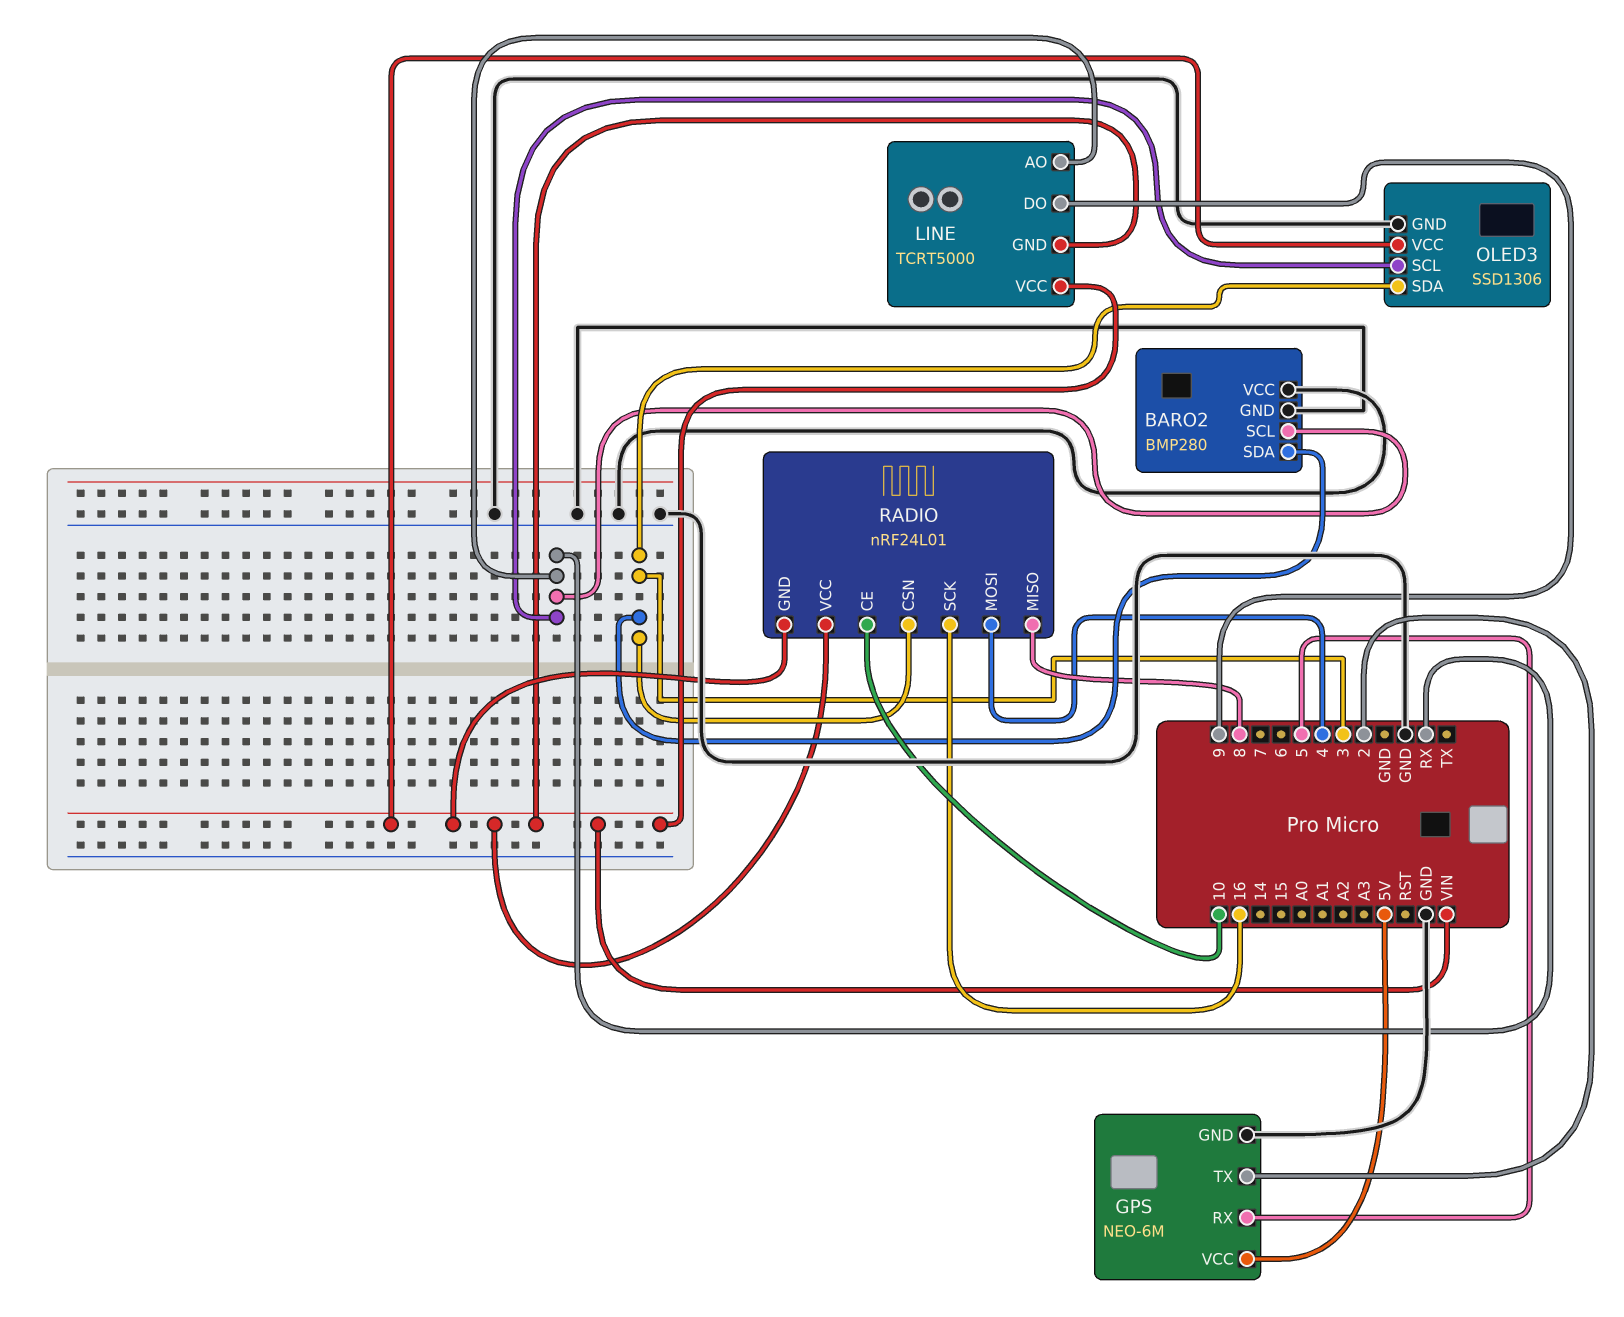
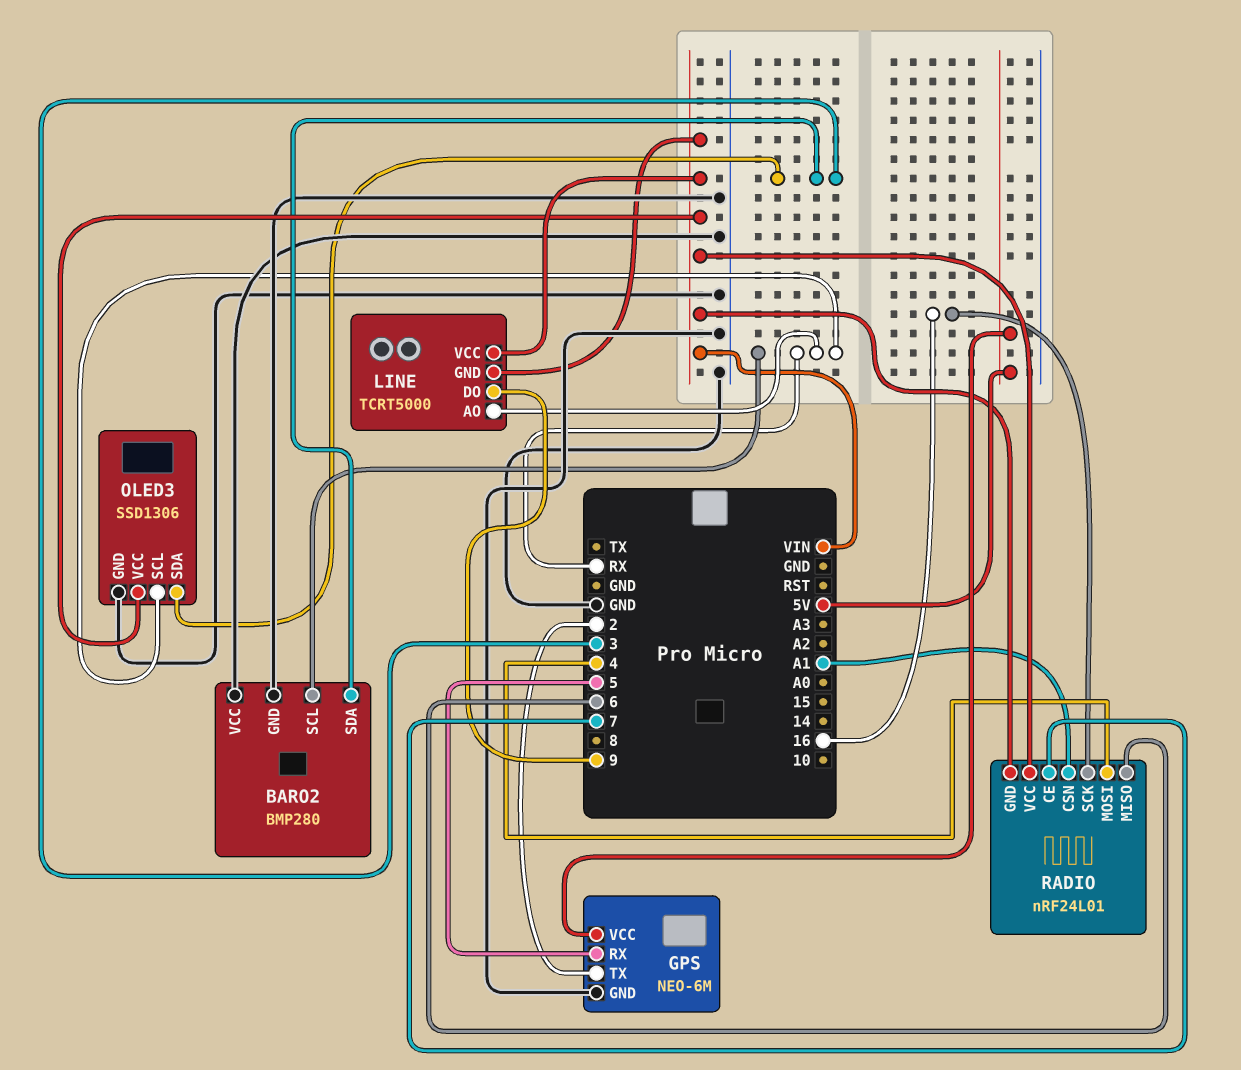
RADIO pin CE: 10 -> 7
RADIO pin CSN: 3 -> A1
RADIO pin MISO: 8 -> 6

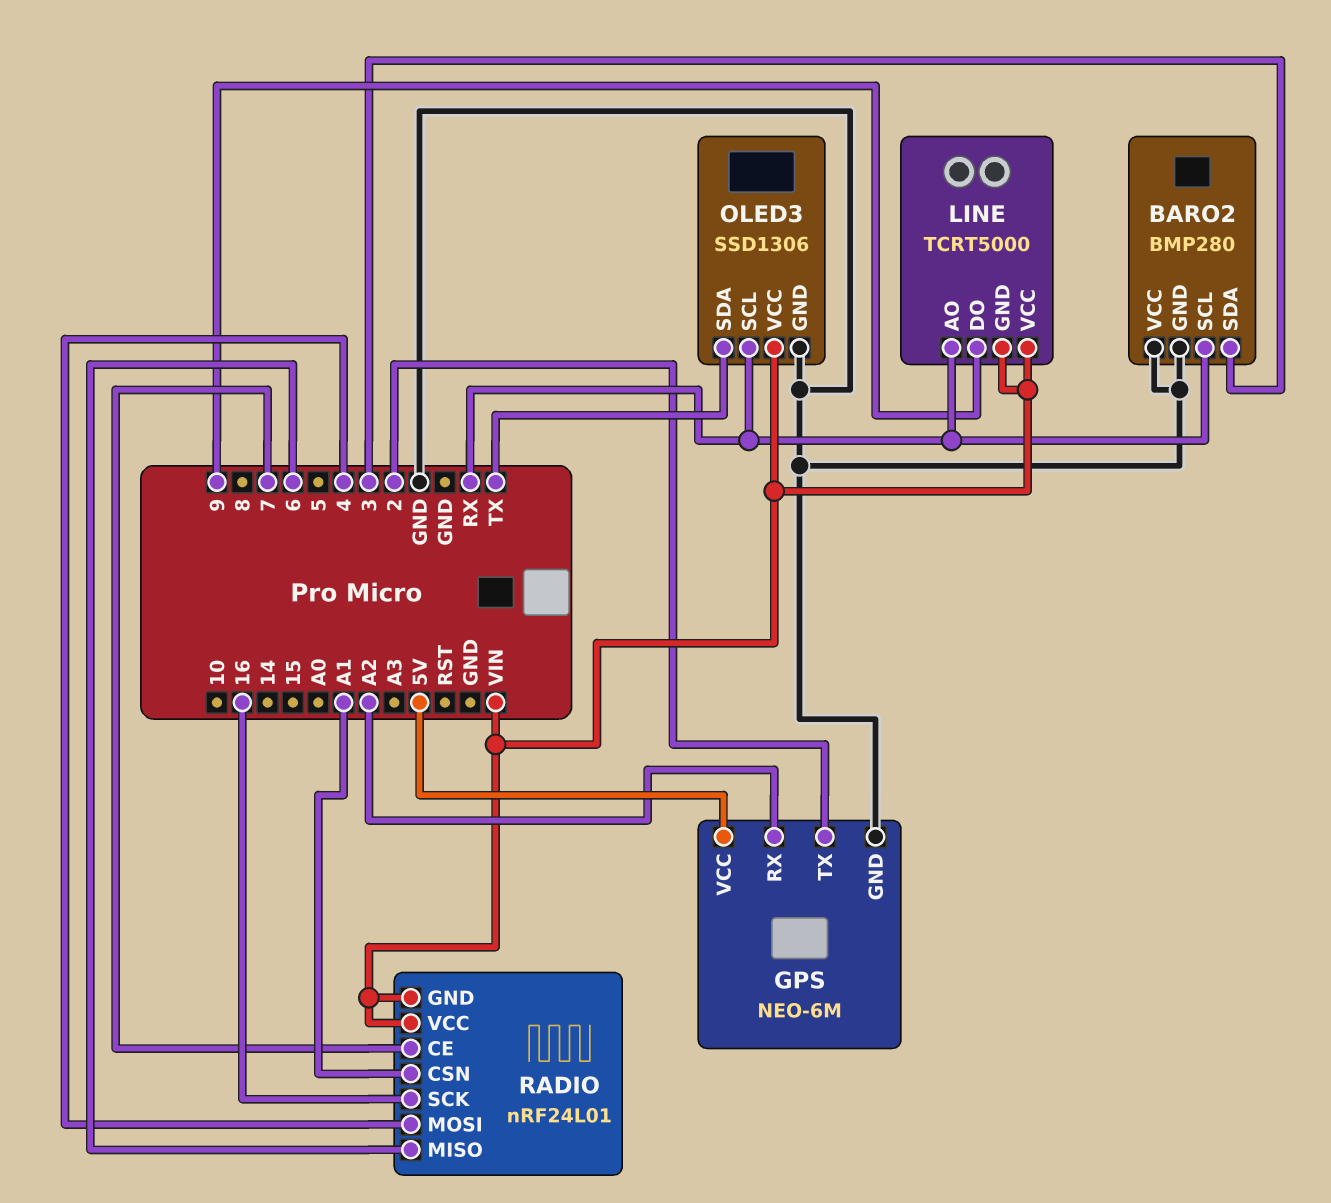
GPS pin RX: 5 -> A2
OLED3 pin SDA: 3 -> TX

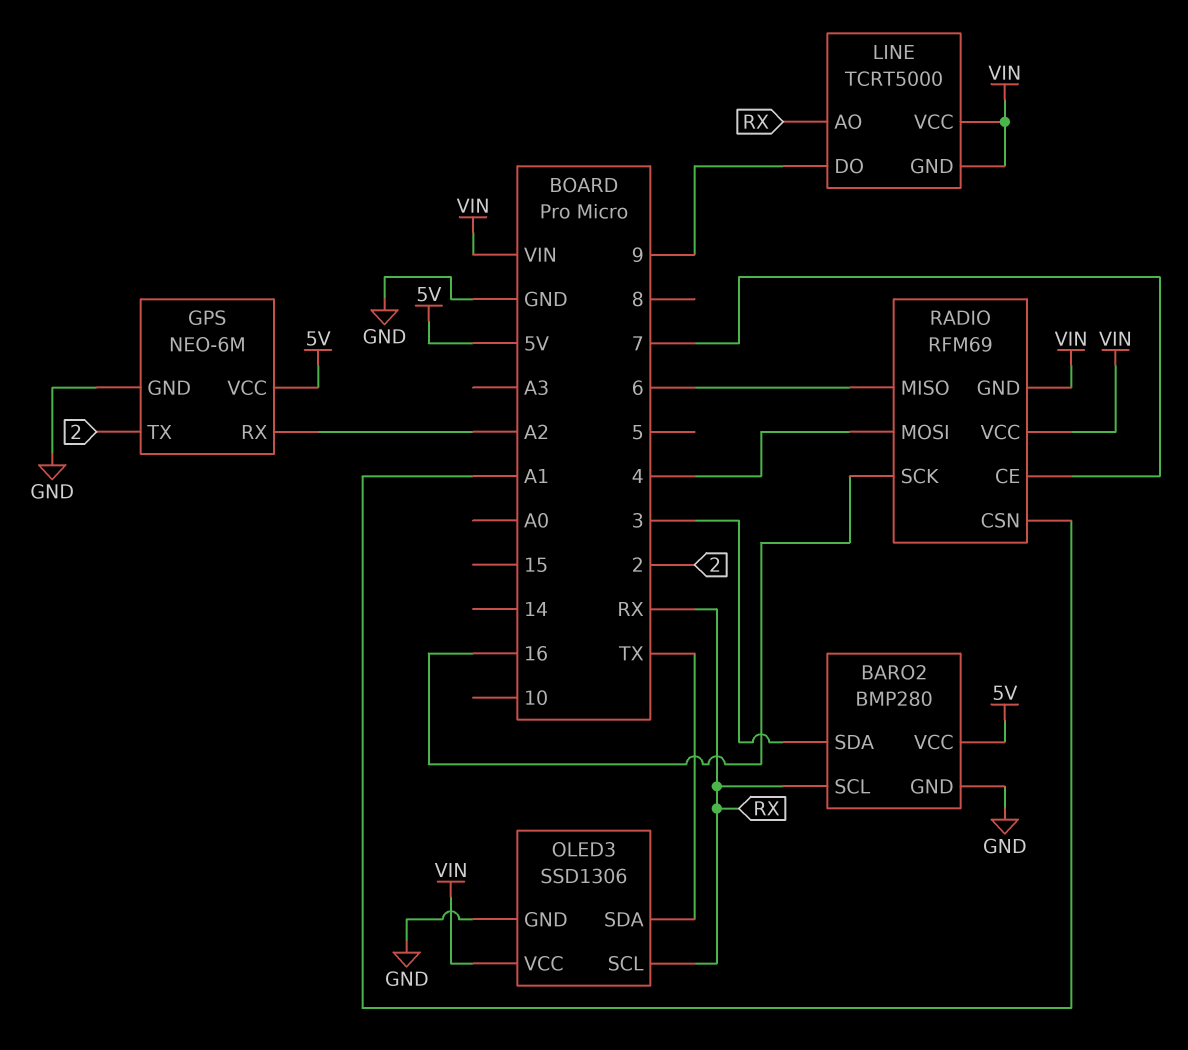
BARO2 pin VCC: GND -> 5V
RADIO: nRF24L01 -> RFM69

